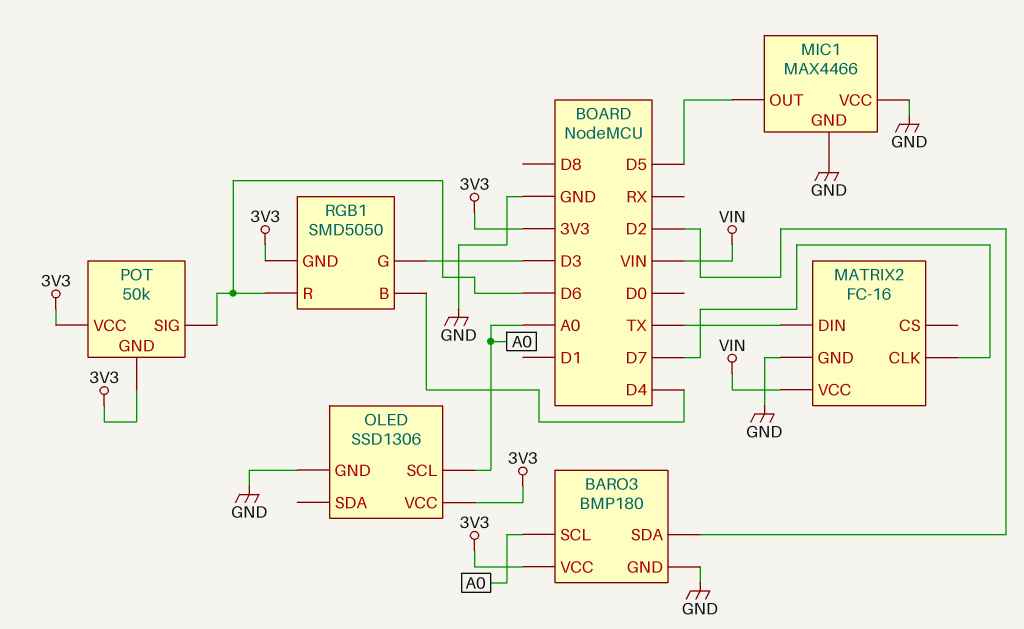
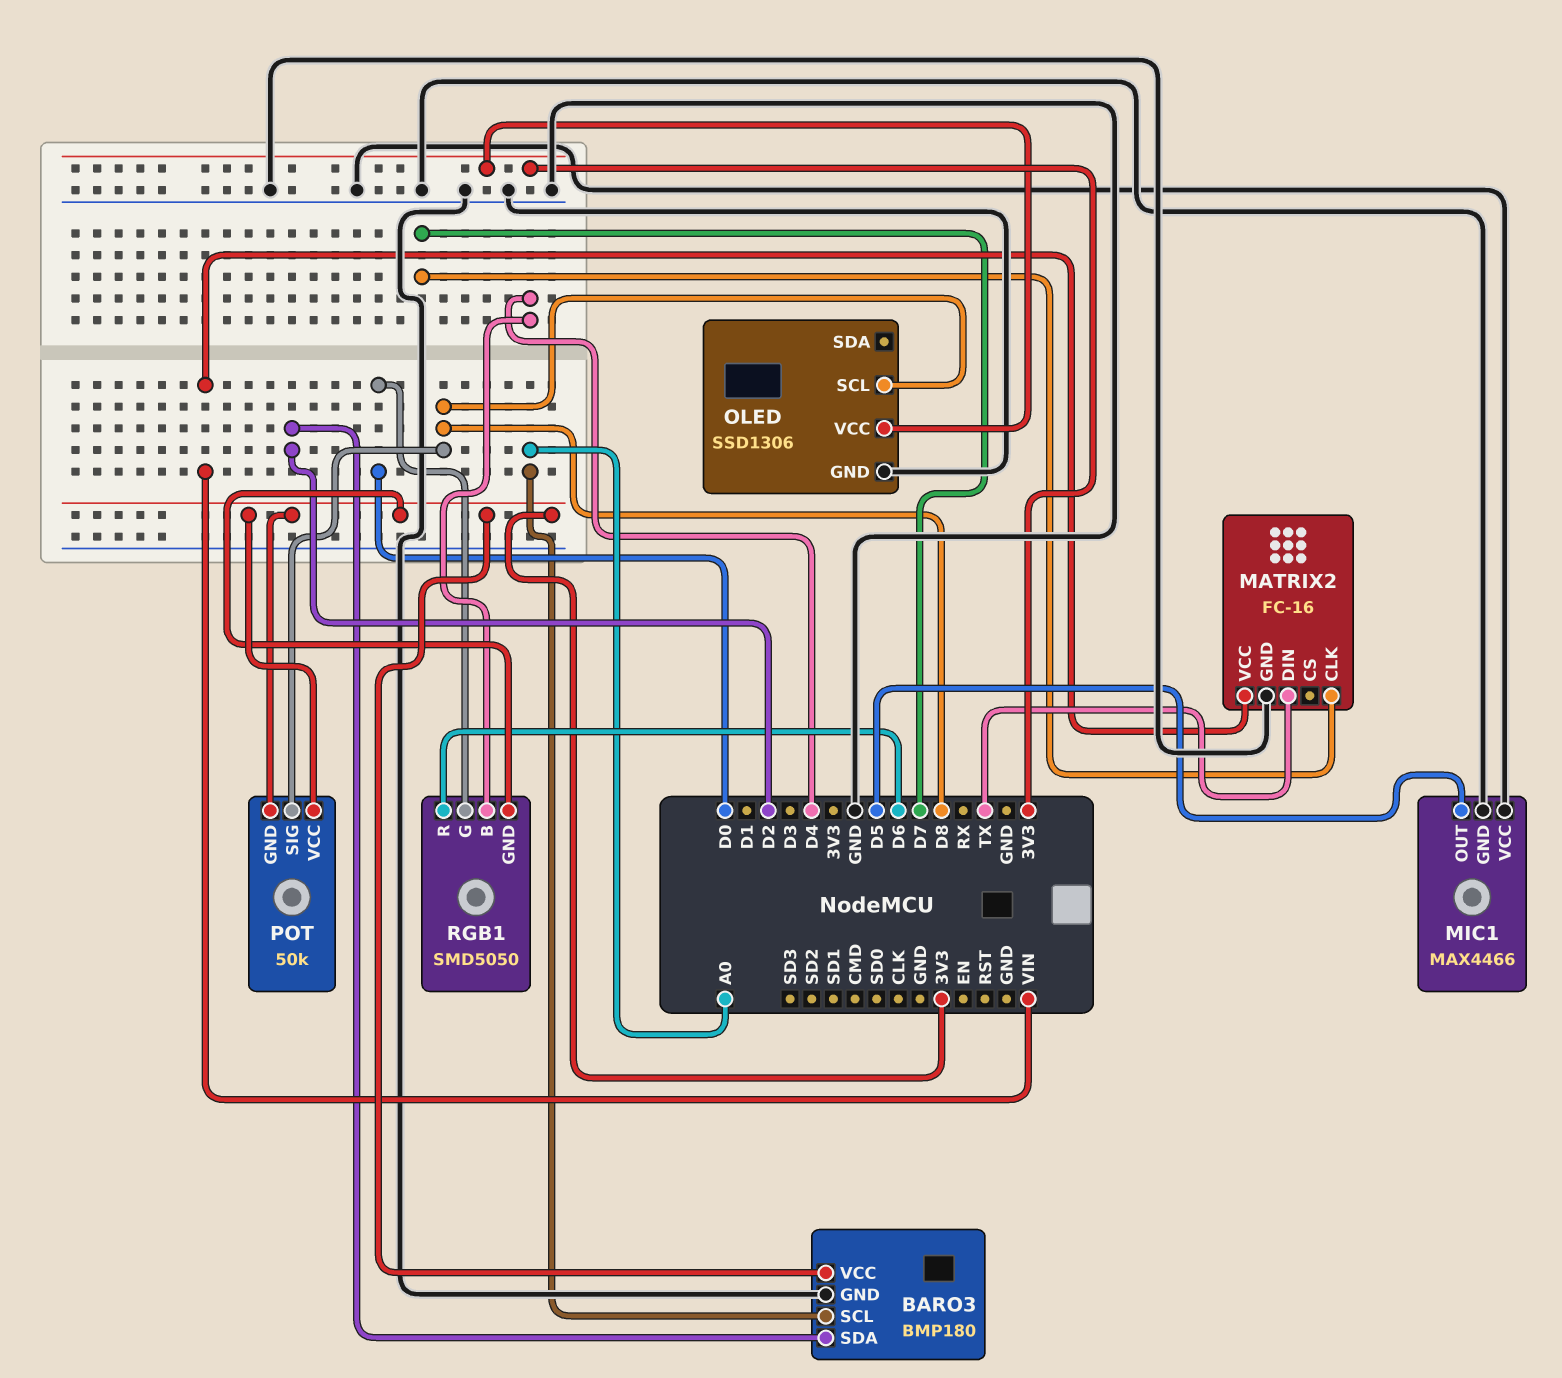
OLED pin SCL: A0 -> D8
POT pin SIG: D6 -> D8
RGB1 pin G: D3 -> D0

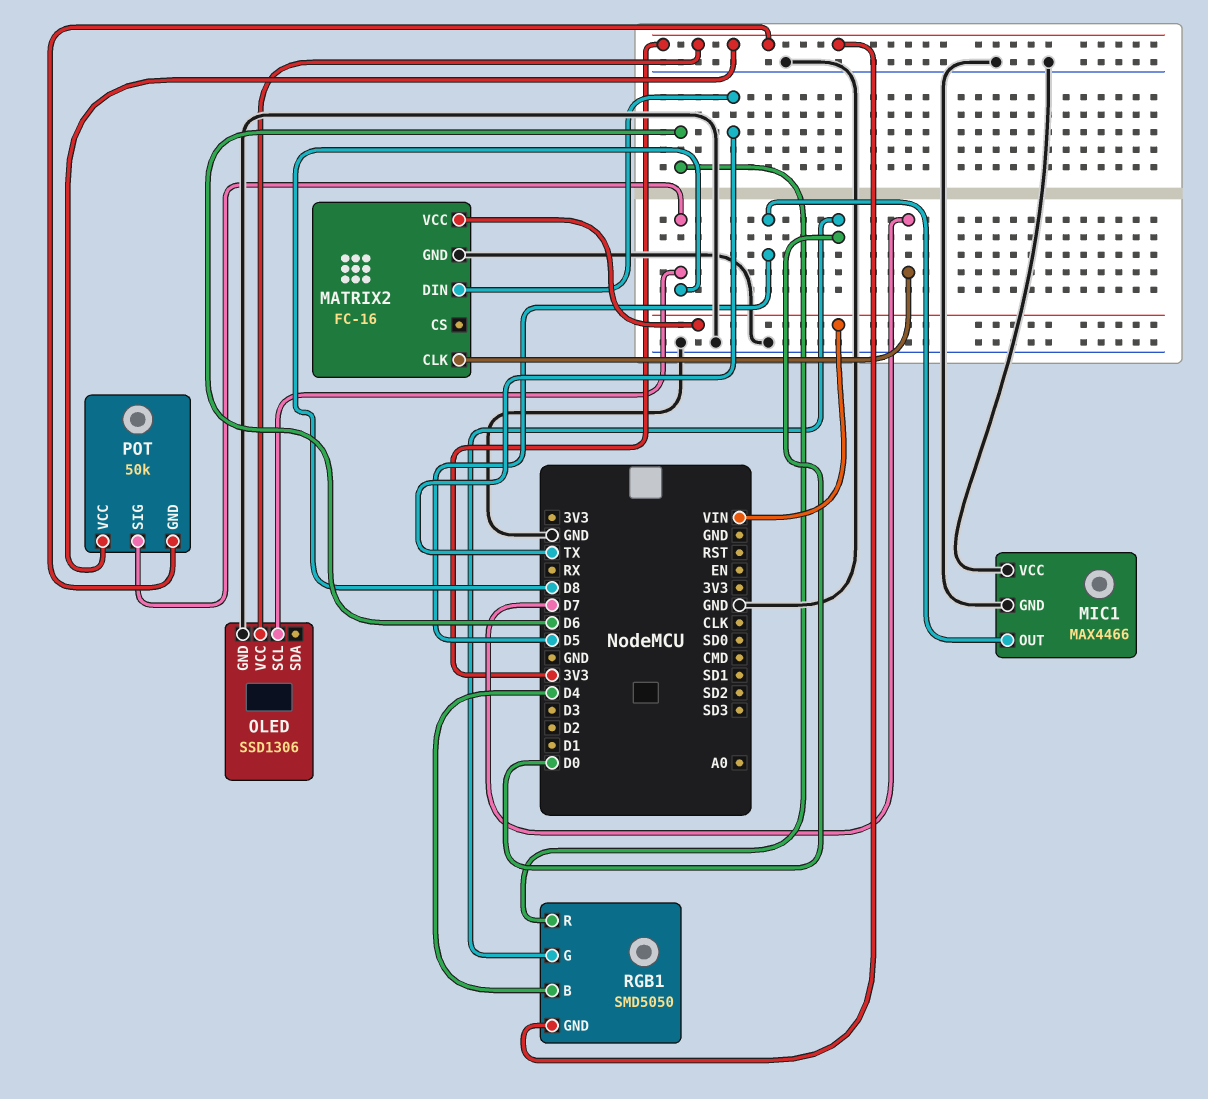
BARO3: BMP180 -> none
BARO3 pin GND: GND -> none
BARO3 pin SCL: A0 -> none
BARO3 pin SDA: D2 -> none
BARO3 pin VCC: 3V3 -> none

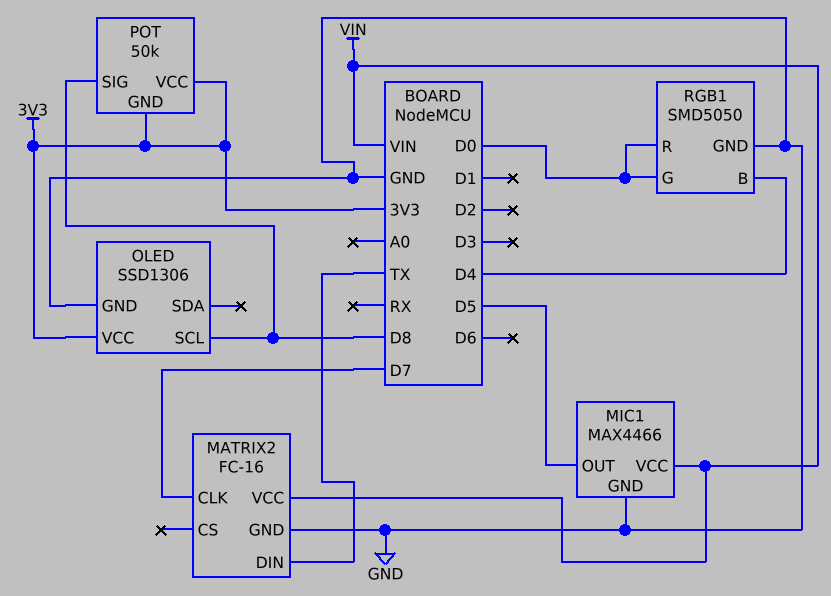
MIC1 pin VCC: GND -> VIN
RGB1 pin GND: 3V3 -> GND
RGB1 pin R: D6 -> D0

